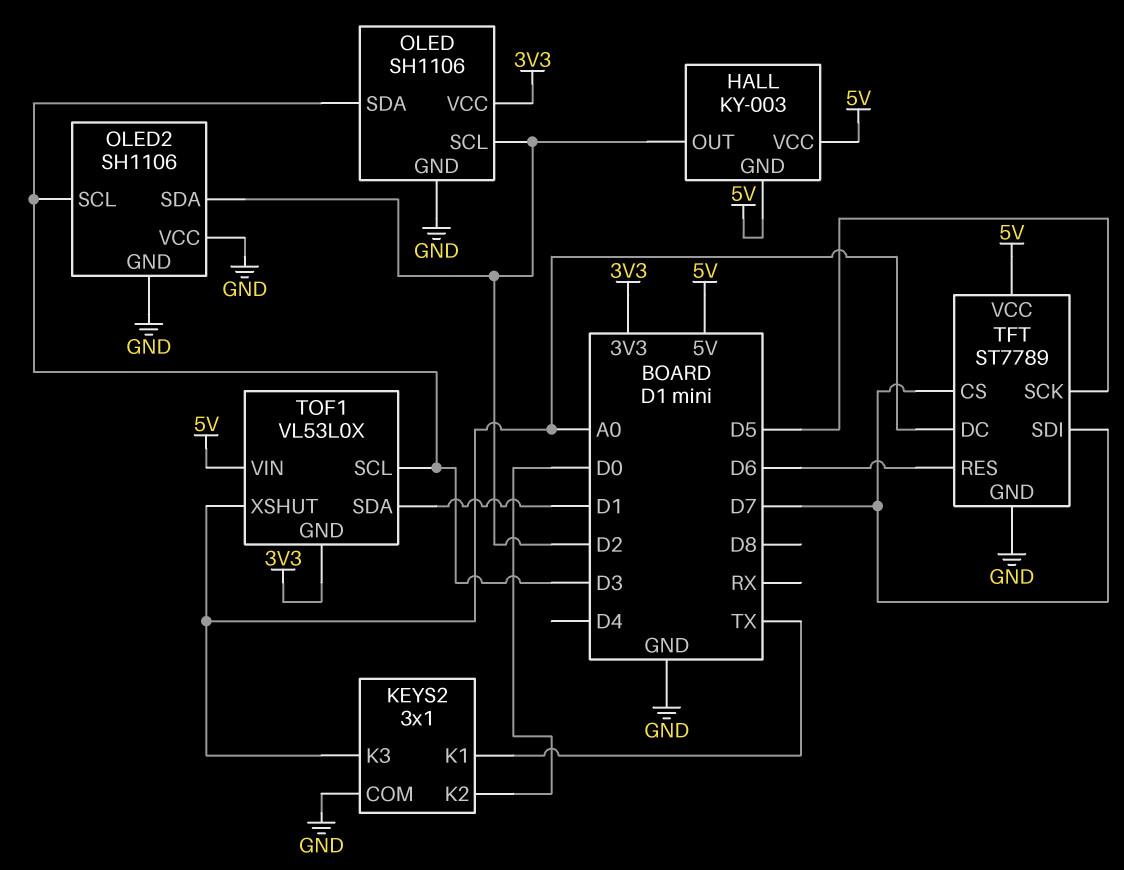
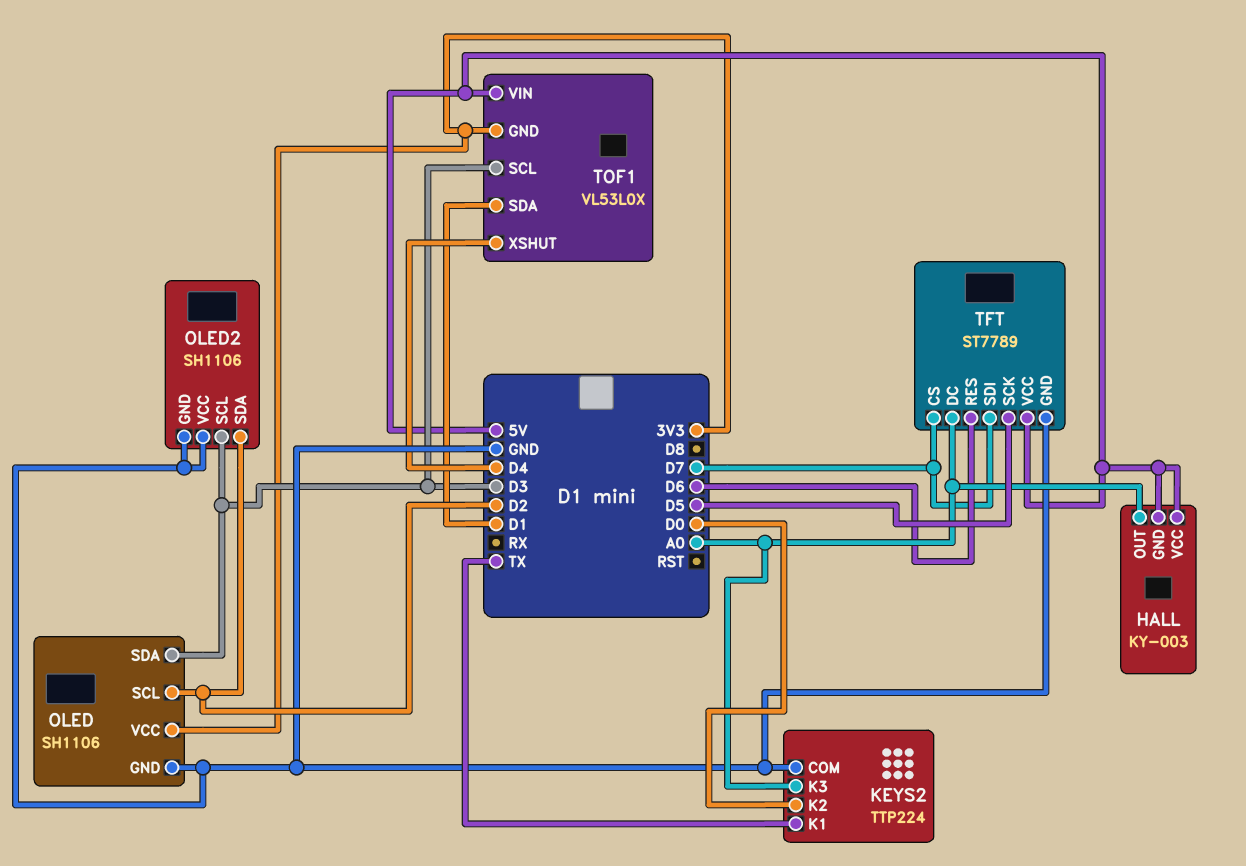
HALL pin OUT: D2 -> A0
KEYS2: 3x1 -> TTP224
TOF1 pin XSHUT: A0 -> D4

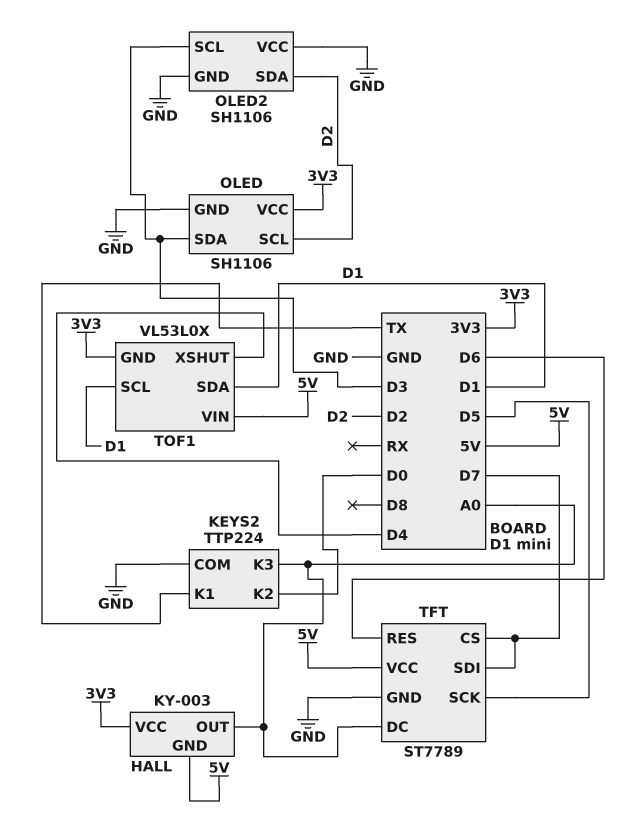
HALL pin VCC: 5V -> 3V3
TOF1 pin SCL: D3 -> D1

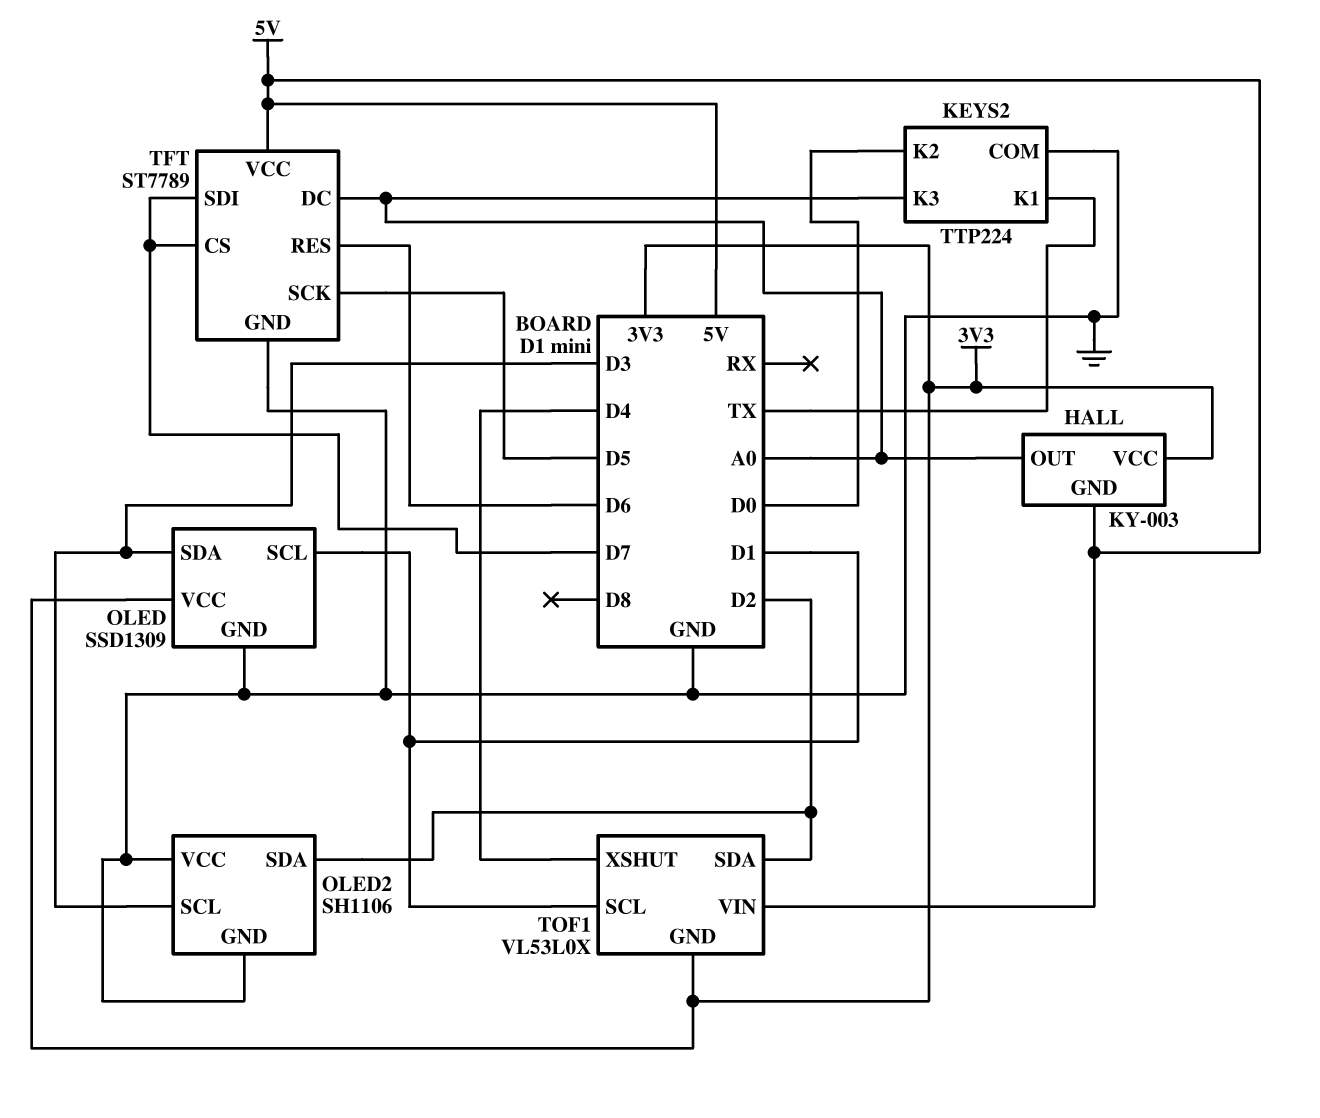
OLED: SH1106 -> SSD1309
OLED pin SCL: D2 -> D1
TOF1 pin SDA: D1 -> D2

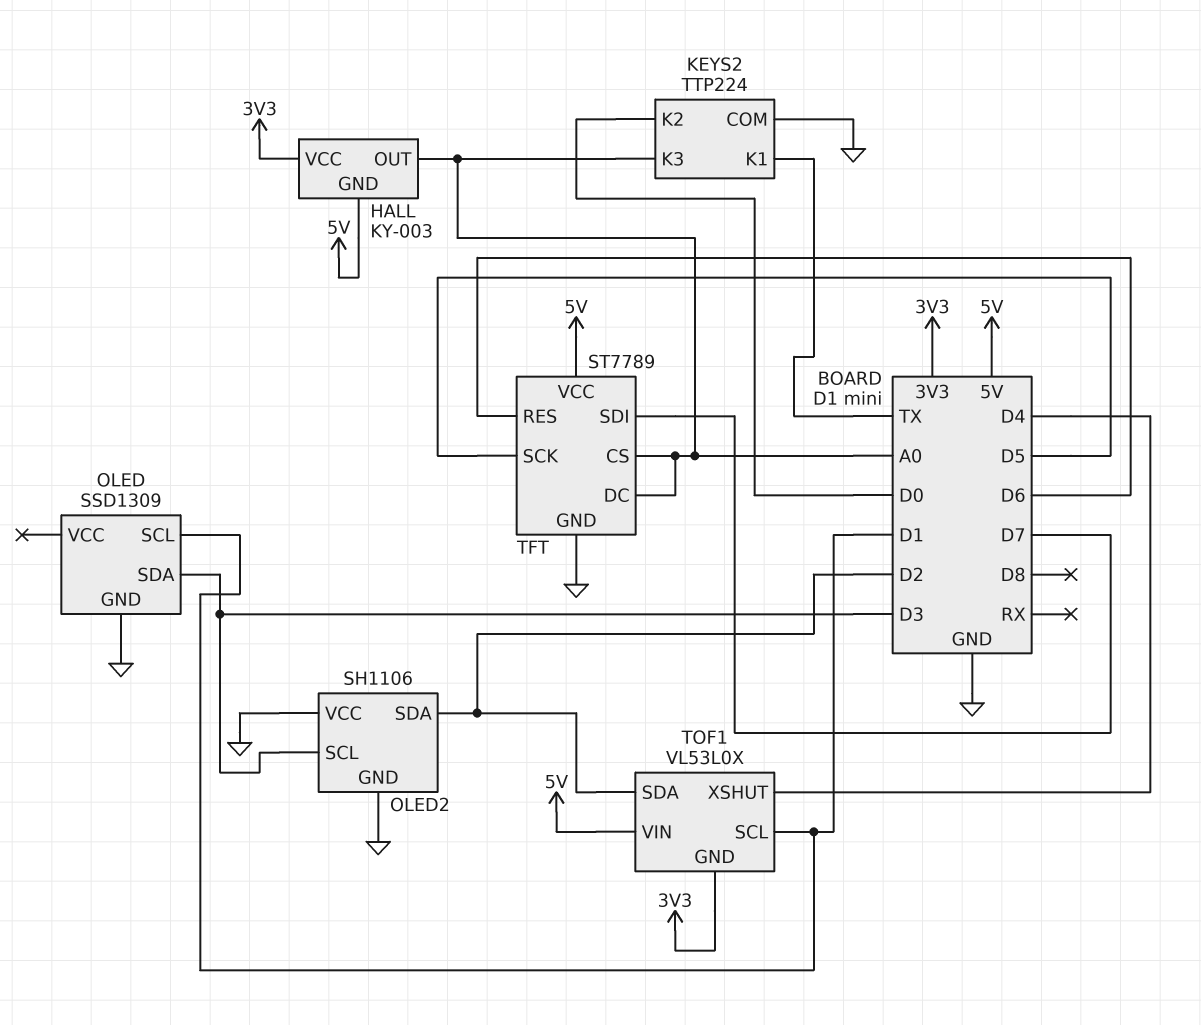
OLED pin VCC: 3V3 -> none
TFT pin CS: D7 -> A0

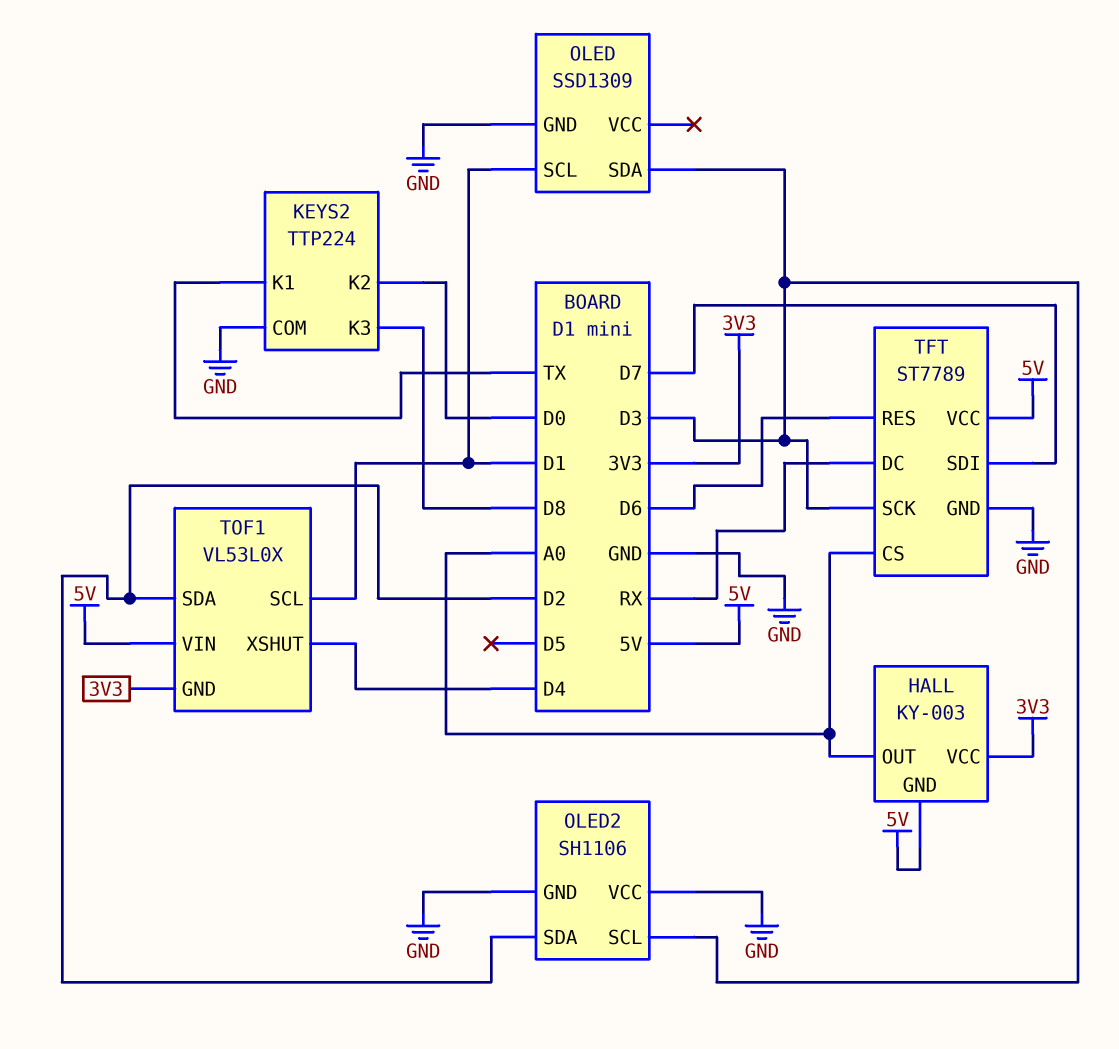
KEYS2 pin K3: A0 -> D8
TFT pin DC: A0 -> RX
TFT pin SCK: D5 -> D3

